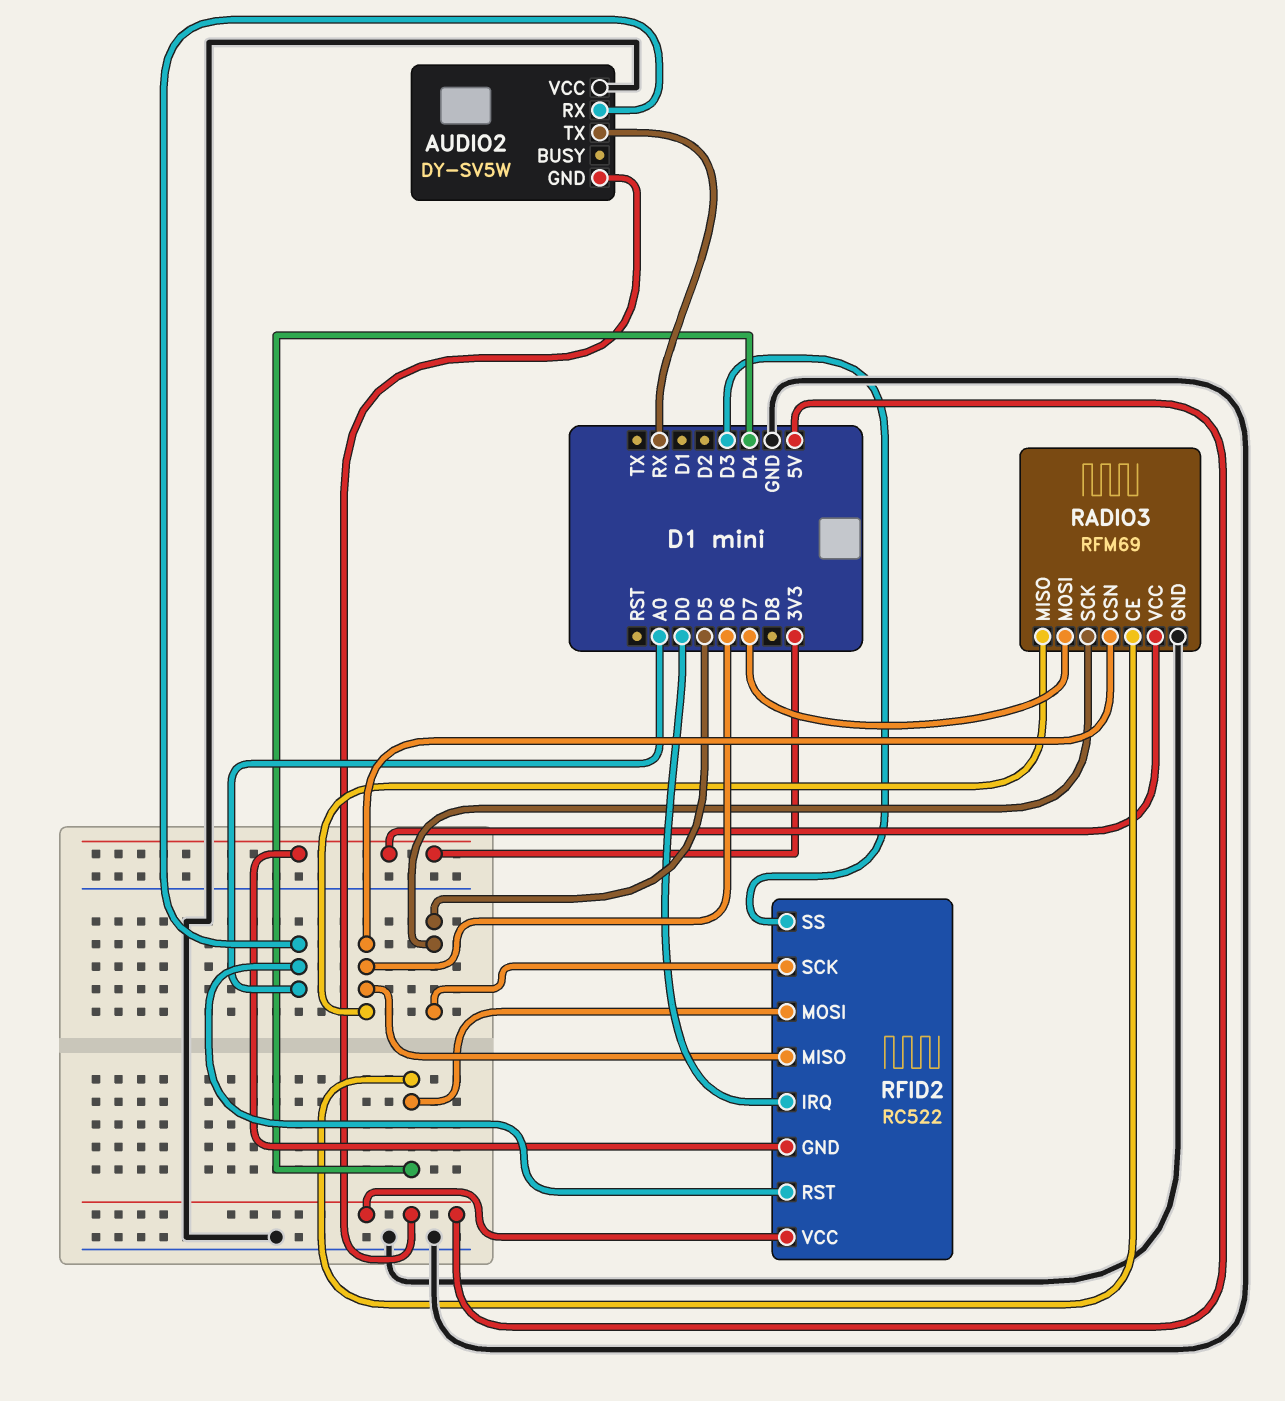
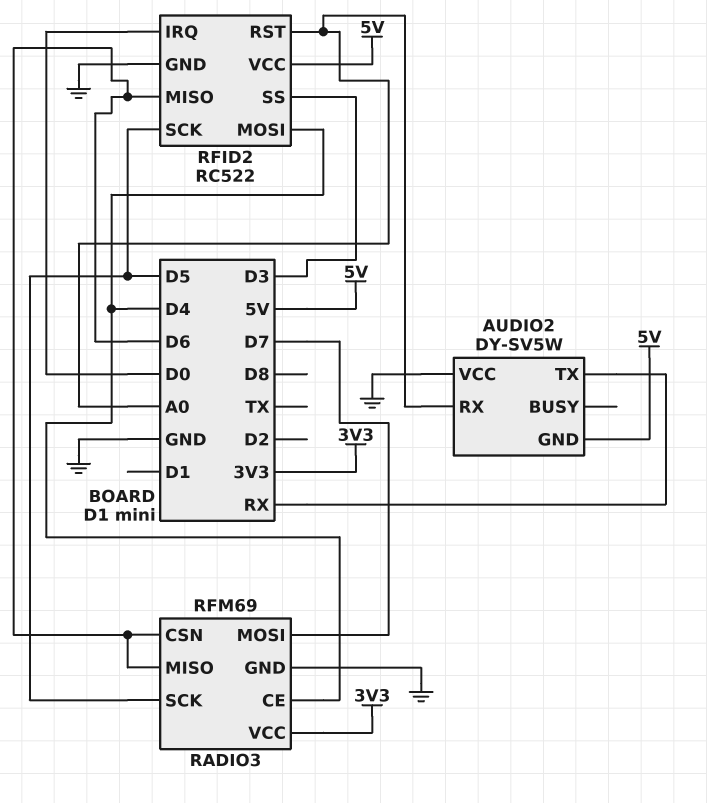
RFID2 pin GND: 3V3 -> GND

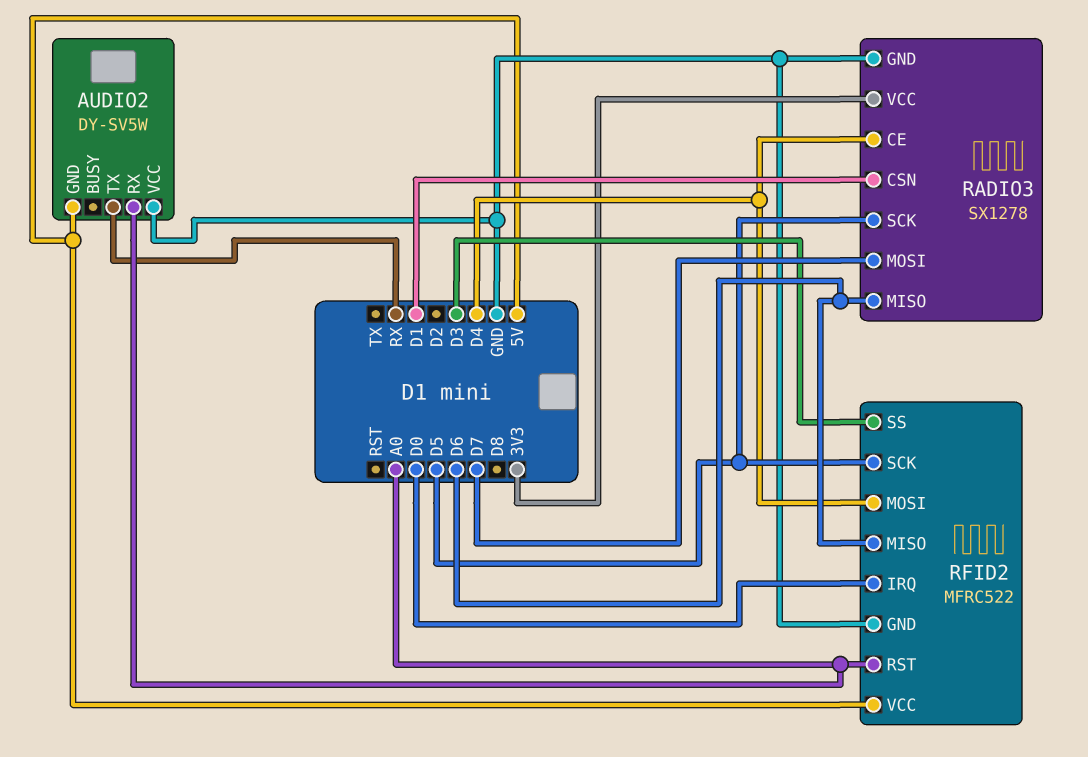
RADIO3: RFM69 -> SX1278
RADIO3 pin CSN: D6 -> D1
RFID2: RC522 -> MFRC522

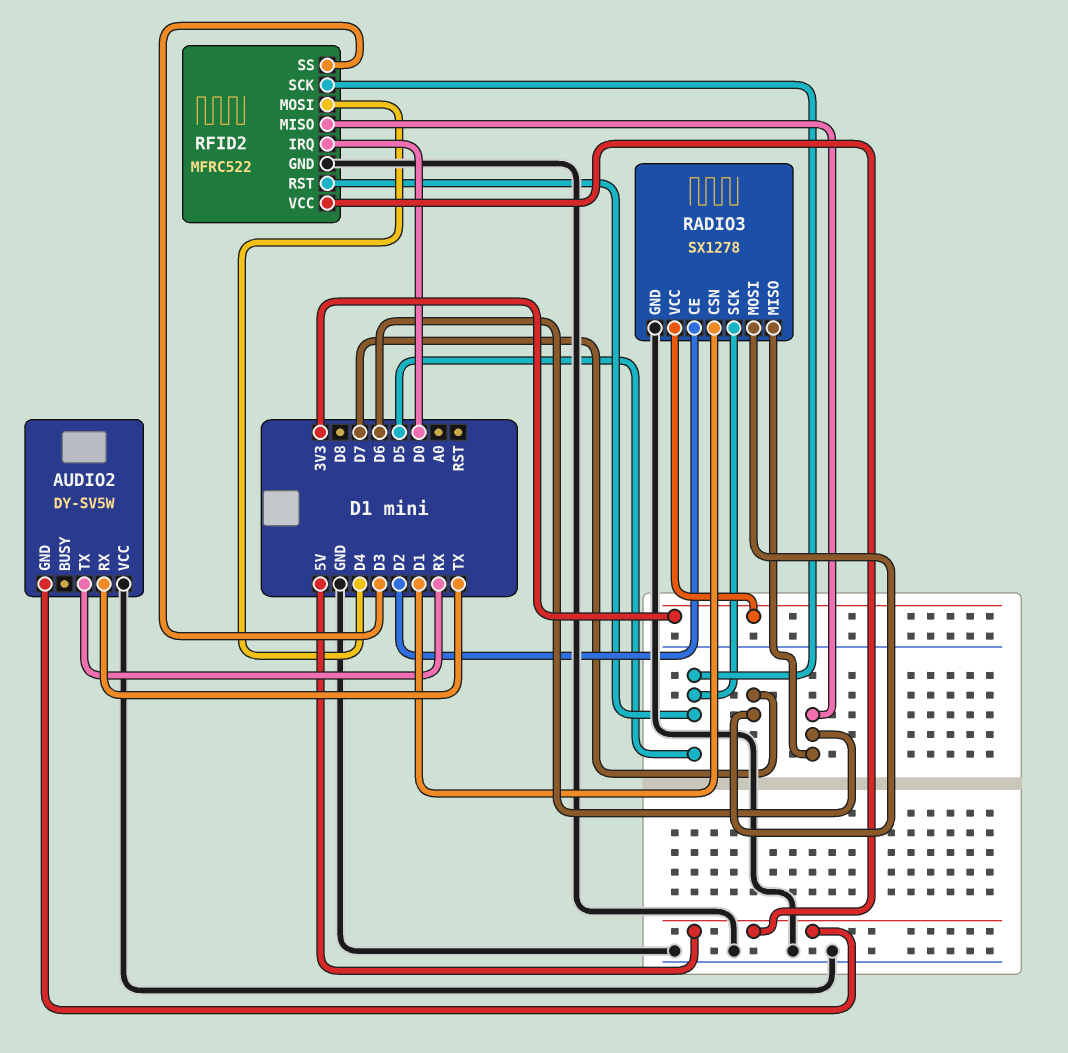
AUDIO2 pin RX: A0 -> TX
RADIO3 pin CE: D4 -> D2
RFID2 pin RST: A0 -> D5

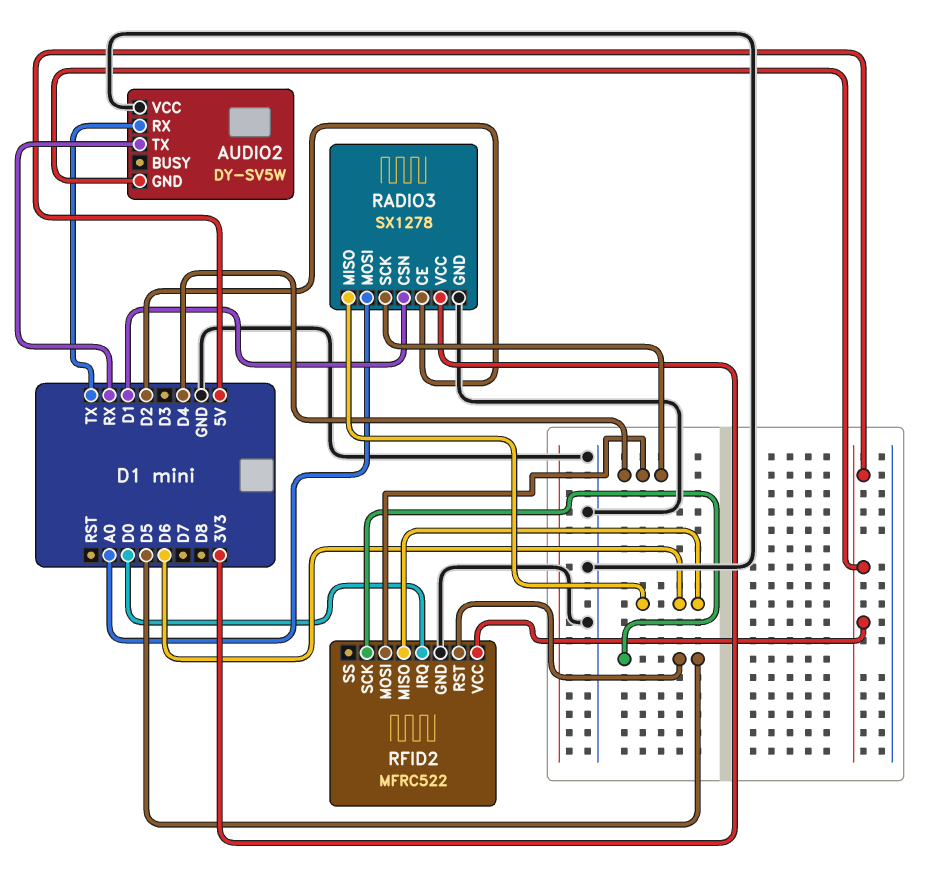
RADIO3 pin MOSI: D7 -> A0
RADIO3 pin SCK: D5 -> D4
RFID2 pin SS: D3 -> none

